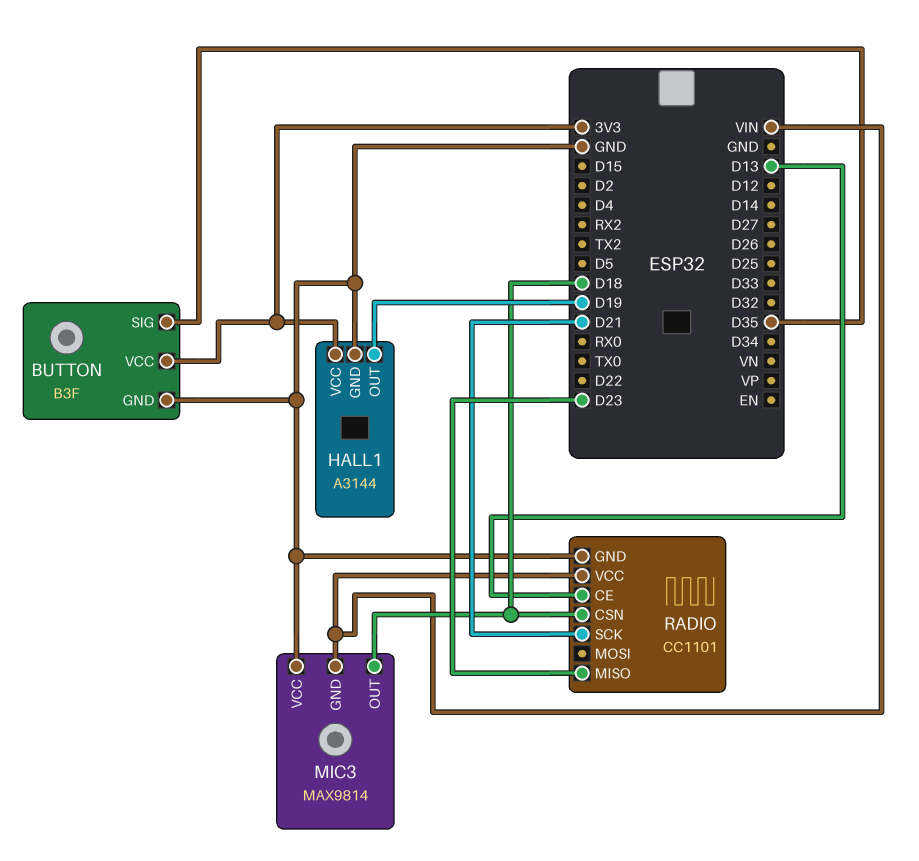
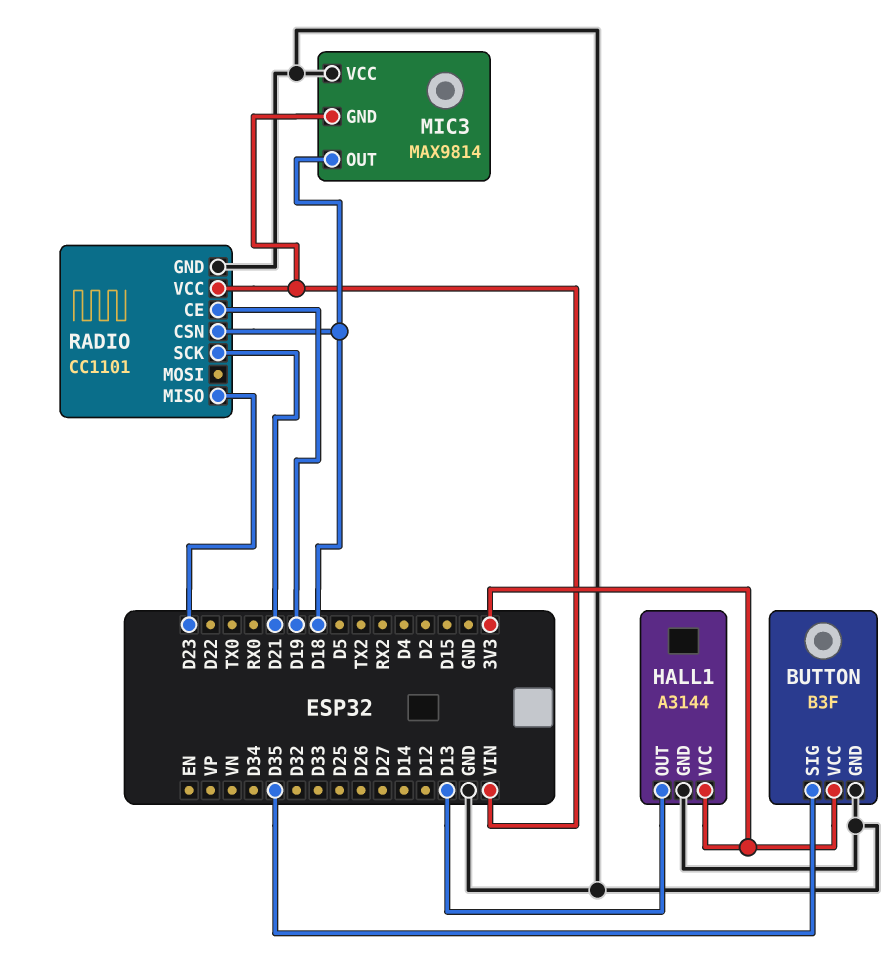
HALL1 pin OUT: D19 -> D13
RADIO pin CE: D13 -> D19

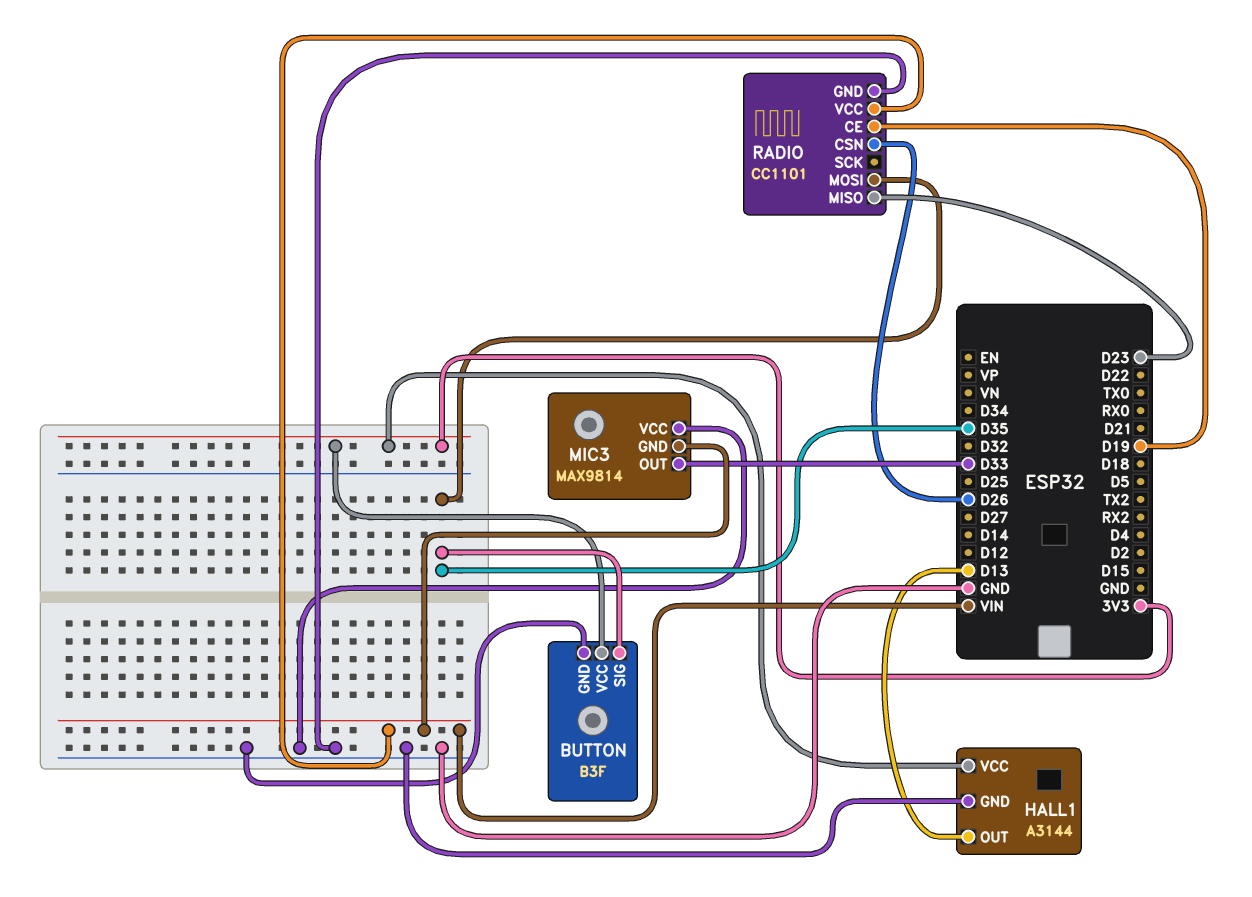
MIC3 pin OUT: D18 -> D33
RADIO pin CSN: D18 -> D26
RADIO pin MOSI: none -> D35
RADIO pin SCK: D21 -> none

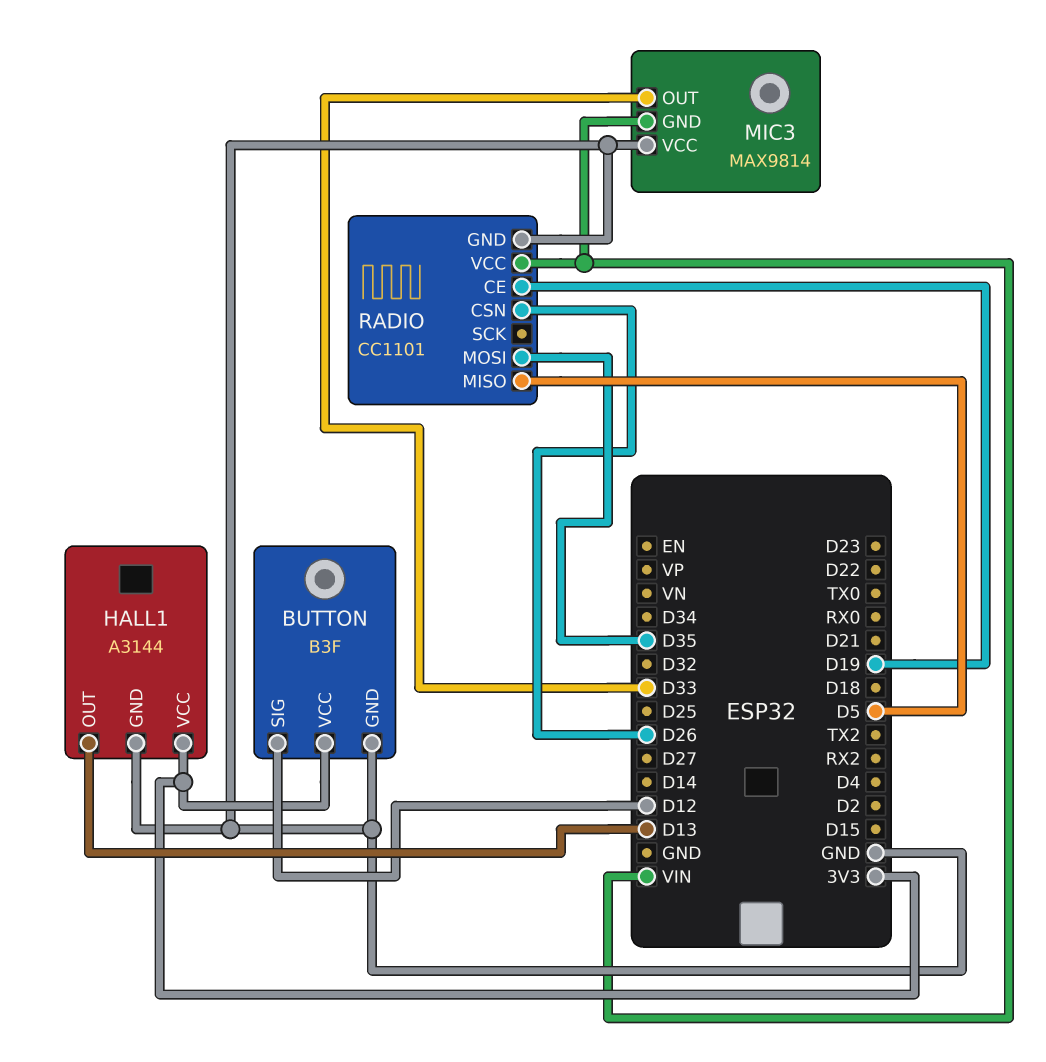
BUTTON pin SIG: D35 -> D12
RADIO pin MISO: D23 -> D5

